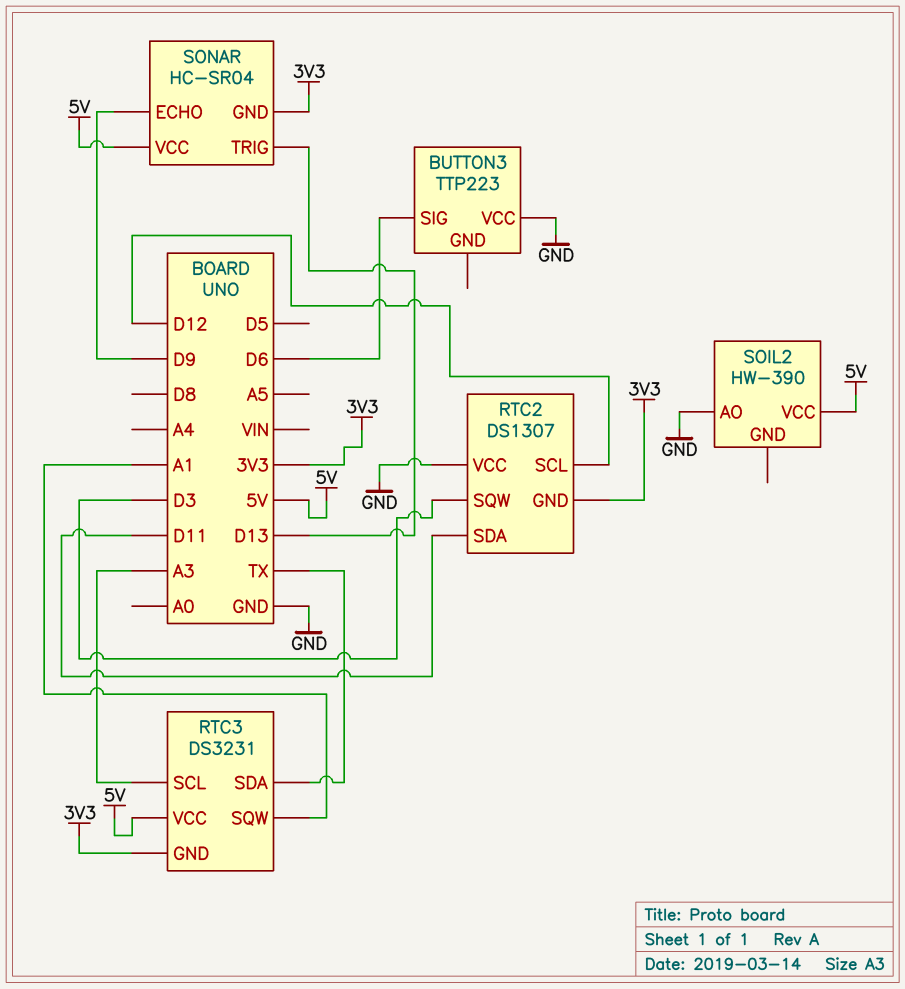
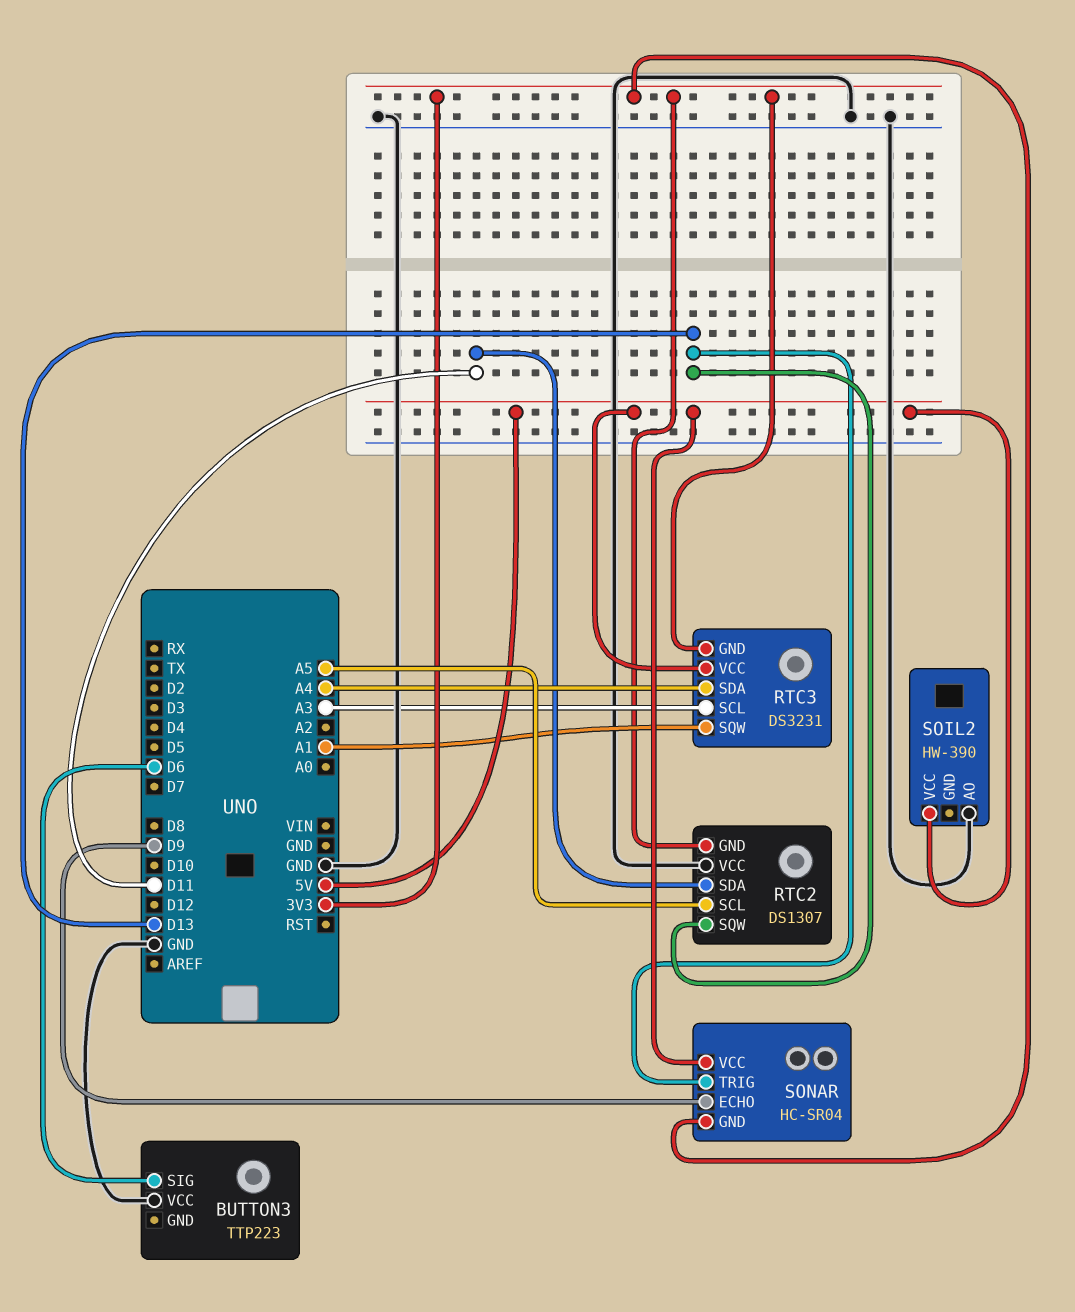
RTC2 pin SCL: D12 -> A5
RTC2 pin SQW: D3 -> D13
RTC3 pin SDA: TX -> A4

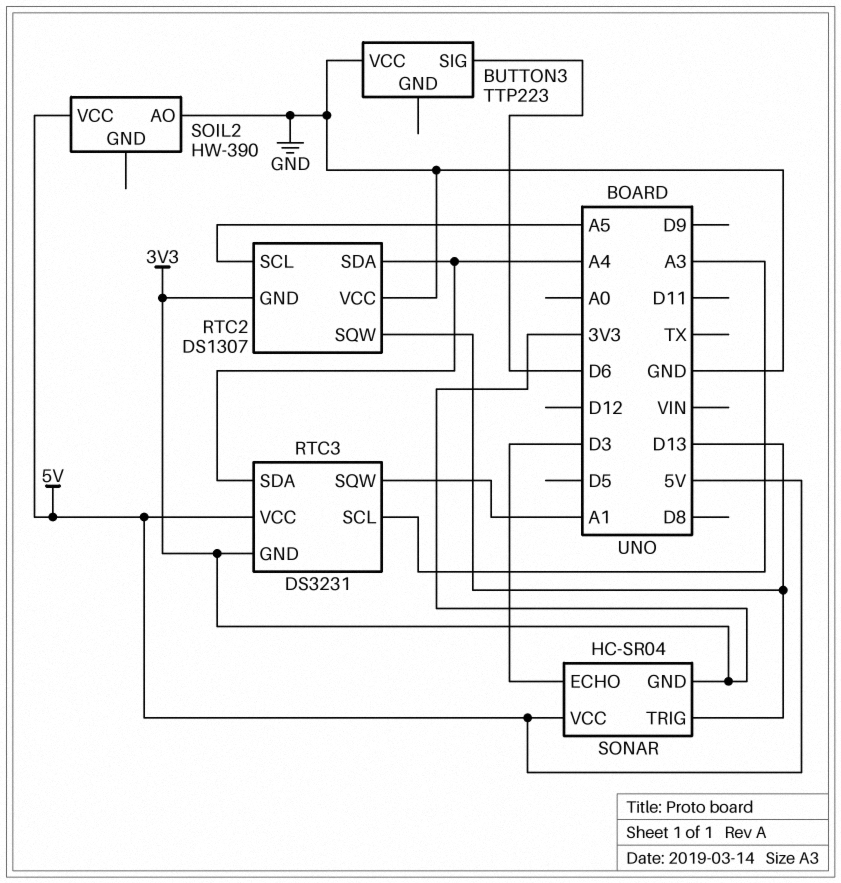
RTC2 pin SDA: D11 -> A4
SONAR pin ECHO: D9 -> D3

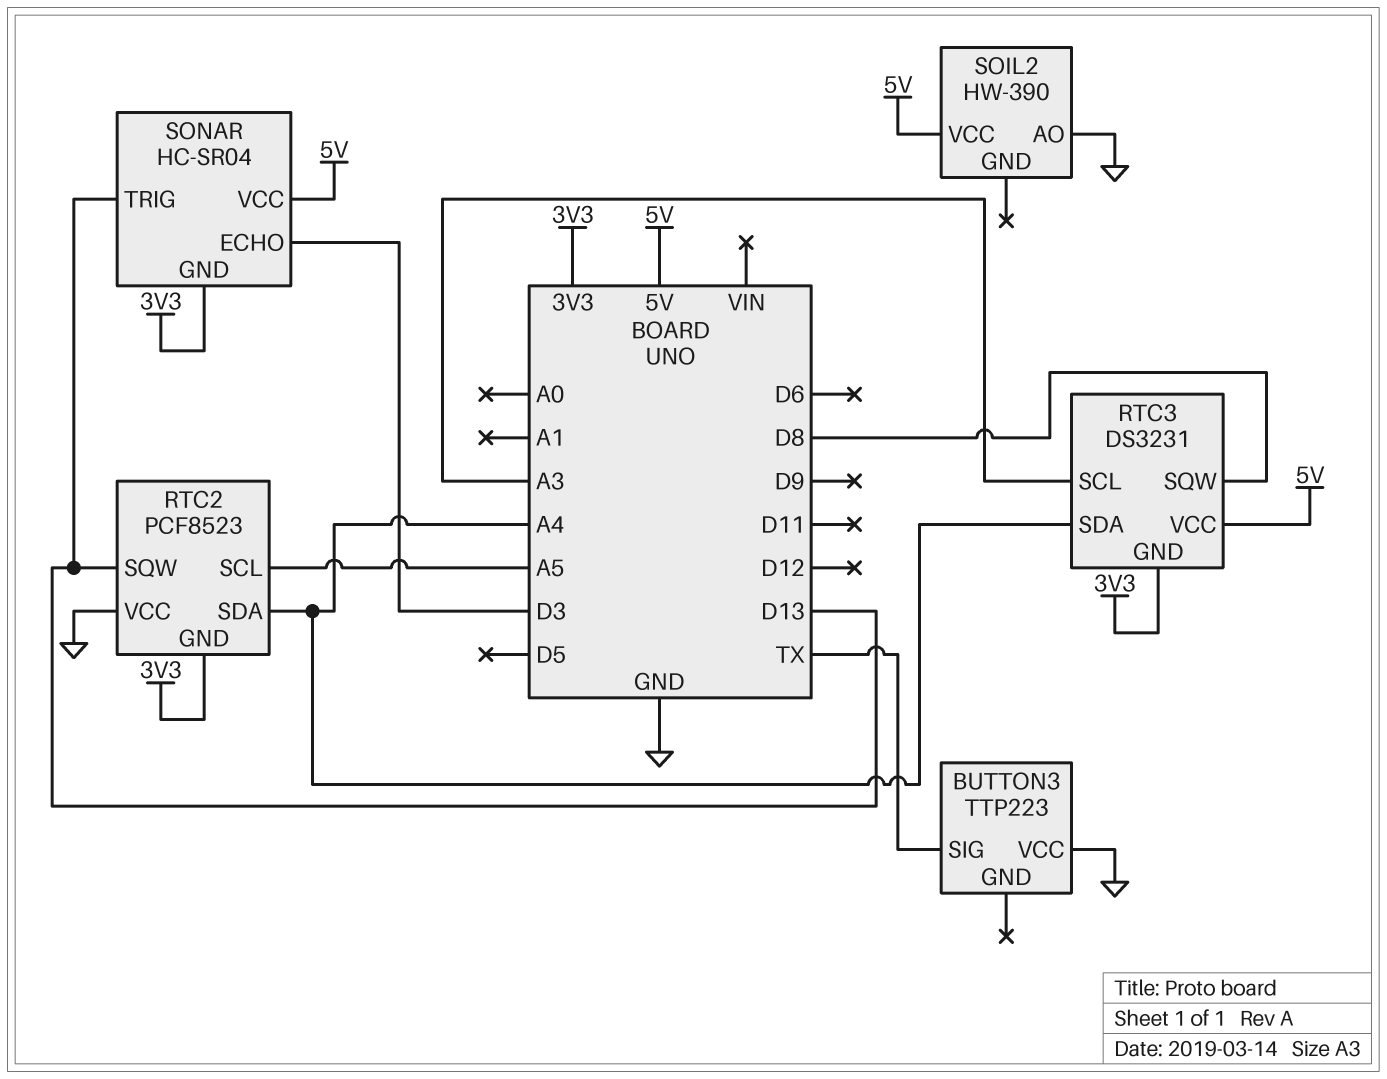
BUTTON3 pin SIG: D6 -> TX
RTC2: DS1307 -> PCF8523
RTC3 pin SQW: A1 -> D8

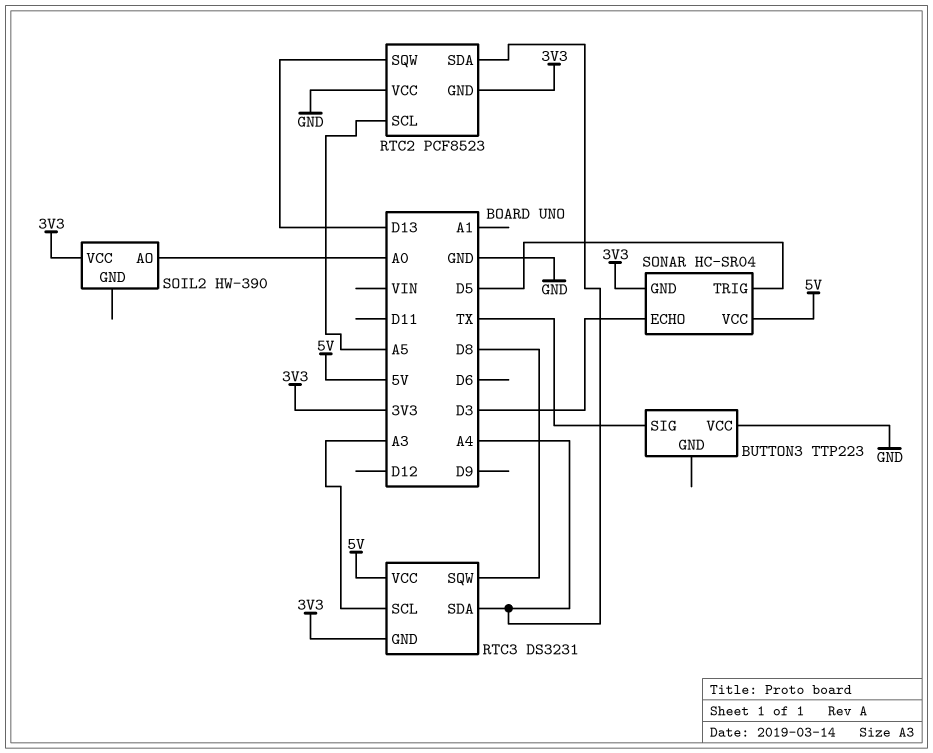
SOIL2 pin AO: GND -> A0
SOIL2 pin VCC: 5V -> 3V3
SONAR pin TRIG: D13 -> D5

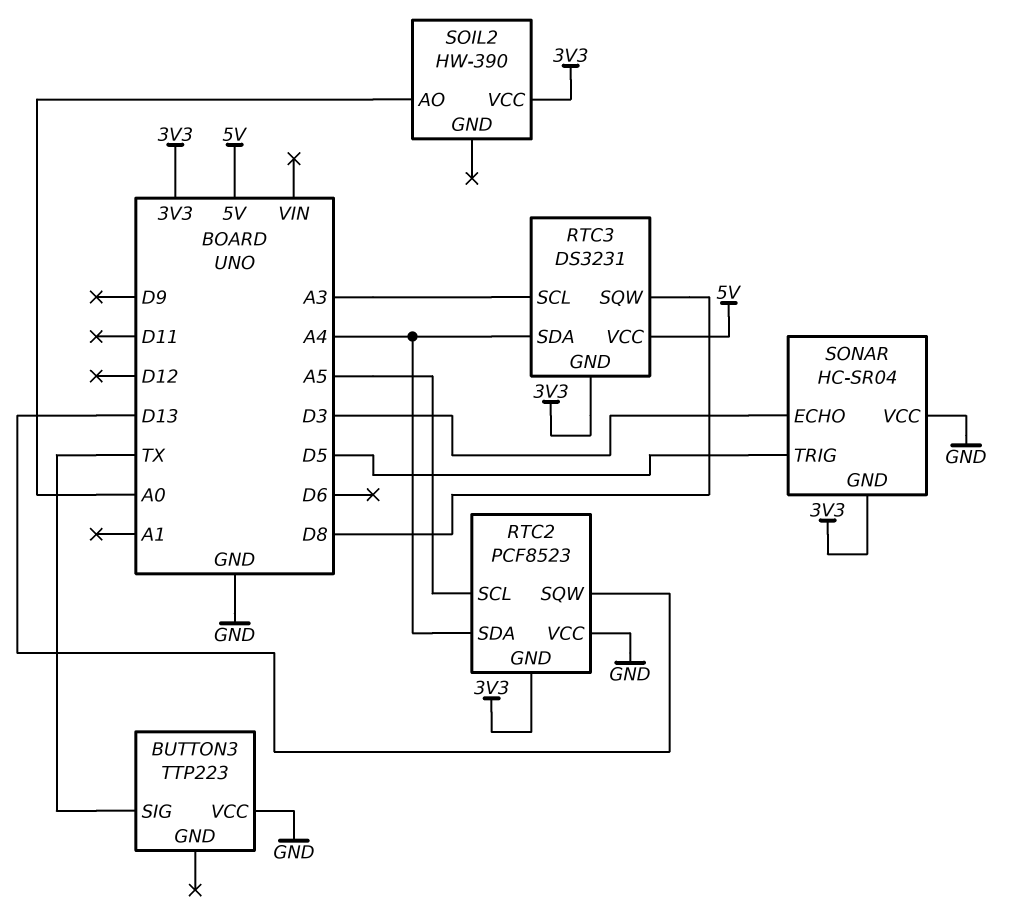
SONAR pin VCC: 5V -> GND

